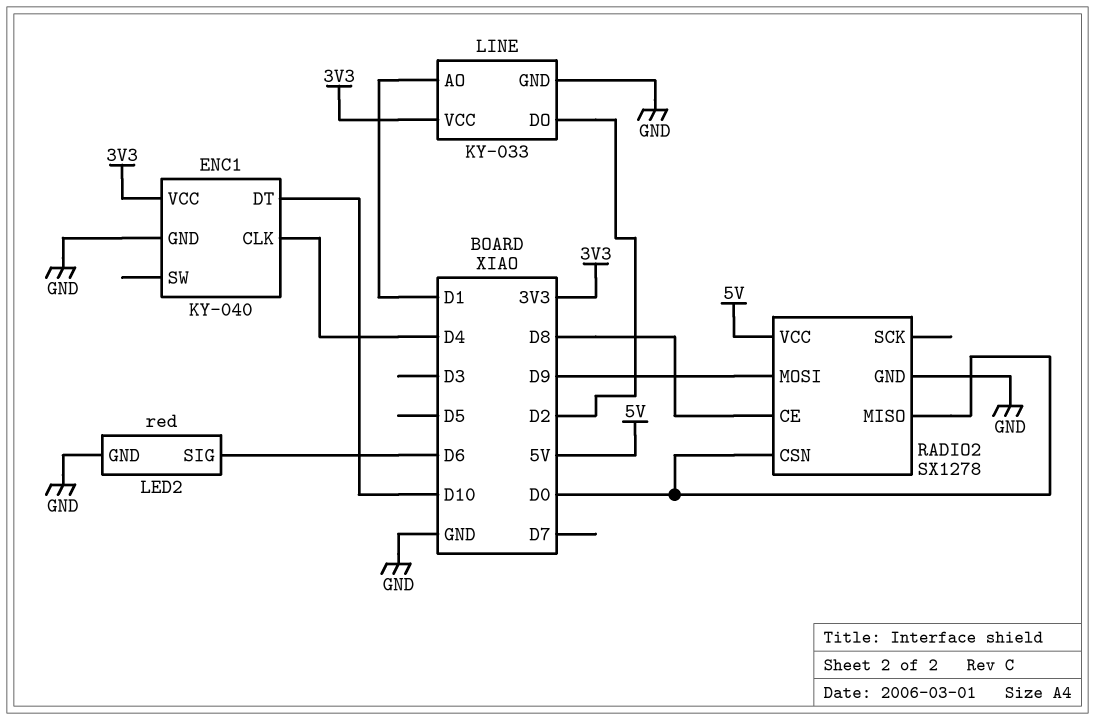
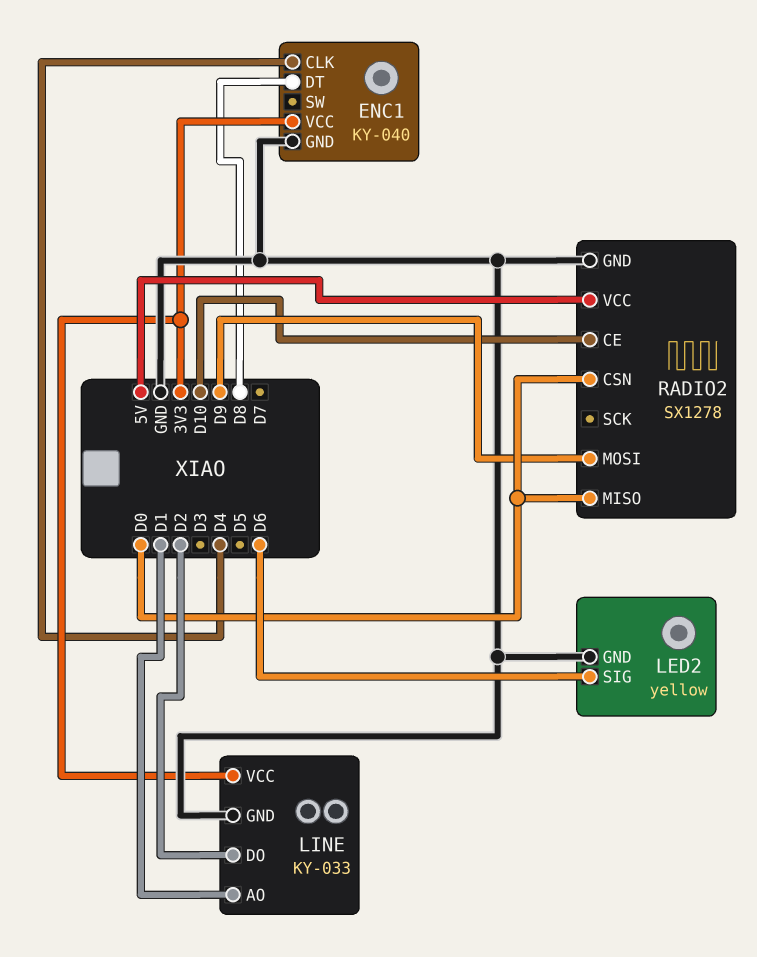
ENC1 pin DT: D10 -> D8
LED2: red -> yellow
RADIO2 pin CE: D8 -> D10

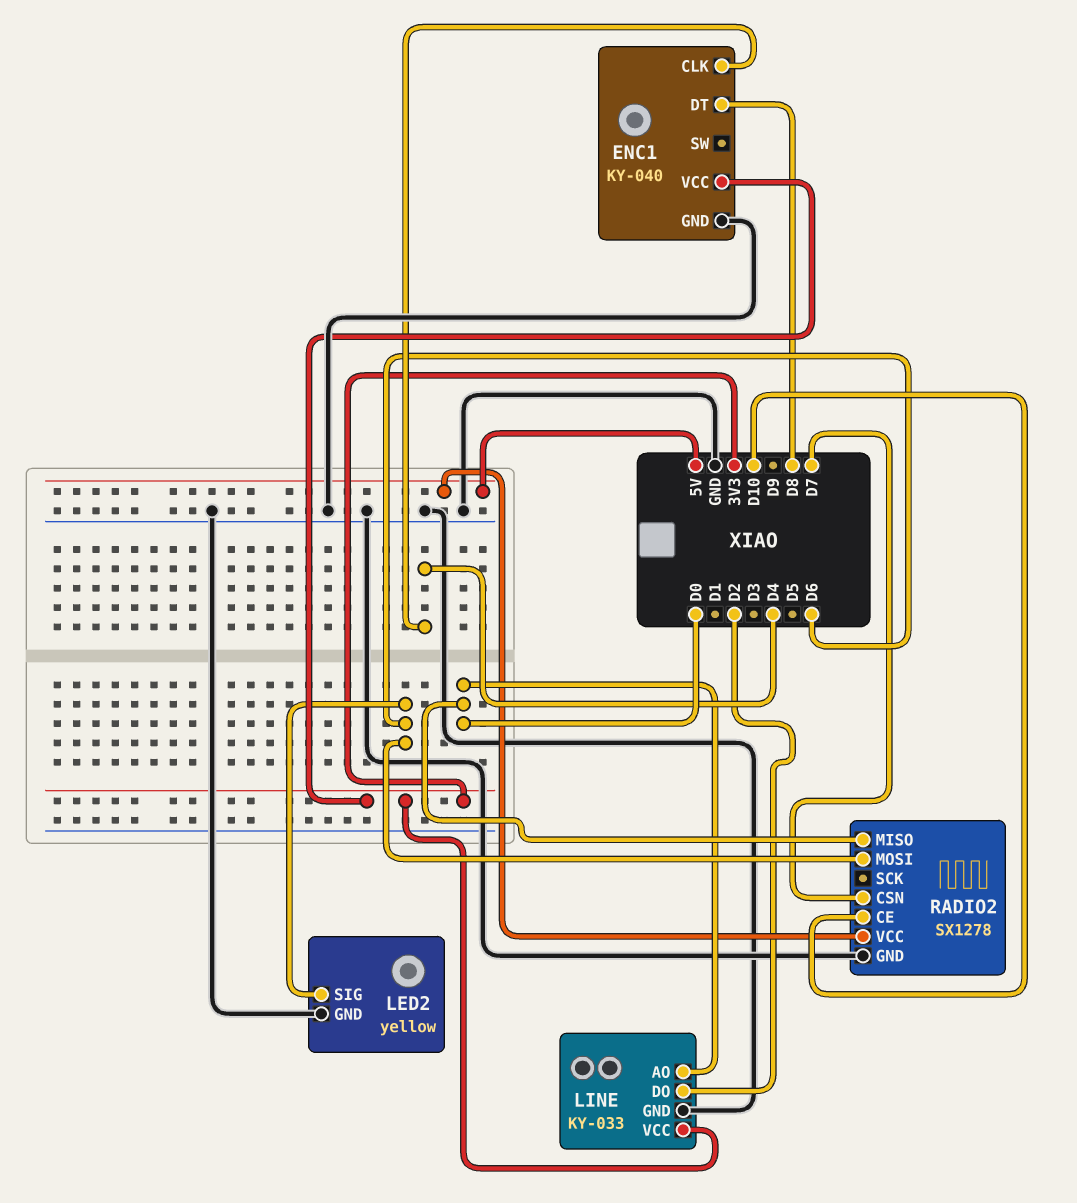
LINE pin AO: D1 -> D0
RADIO2 pin CSN: D0 -> D7
RADIO2 pin MOSI: D9 -> D6

